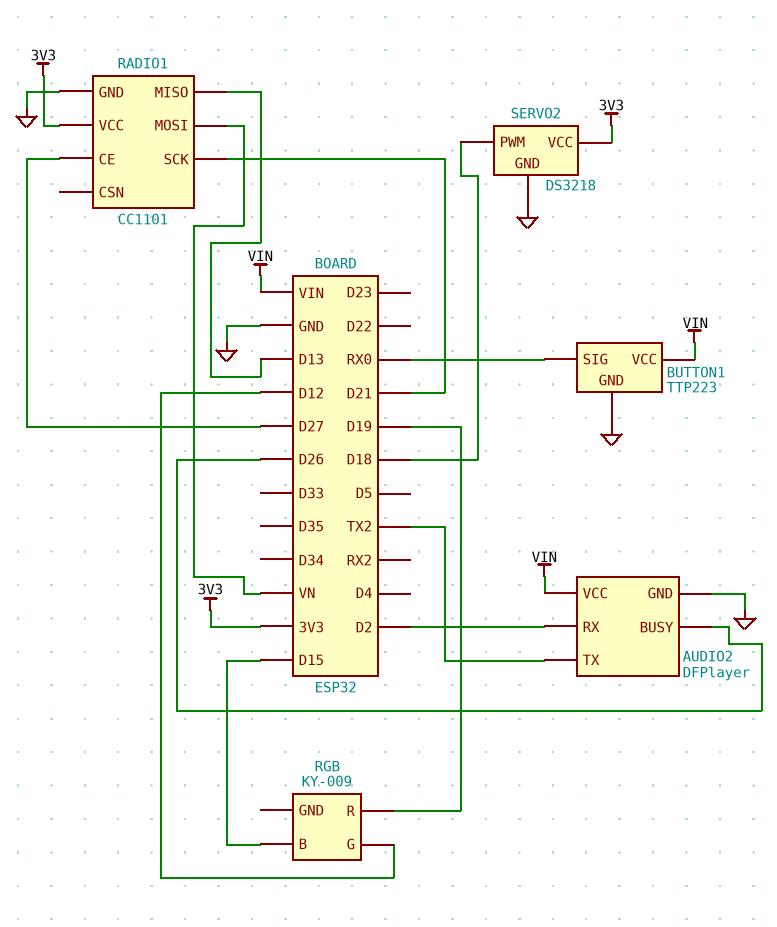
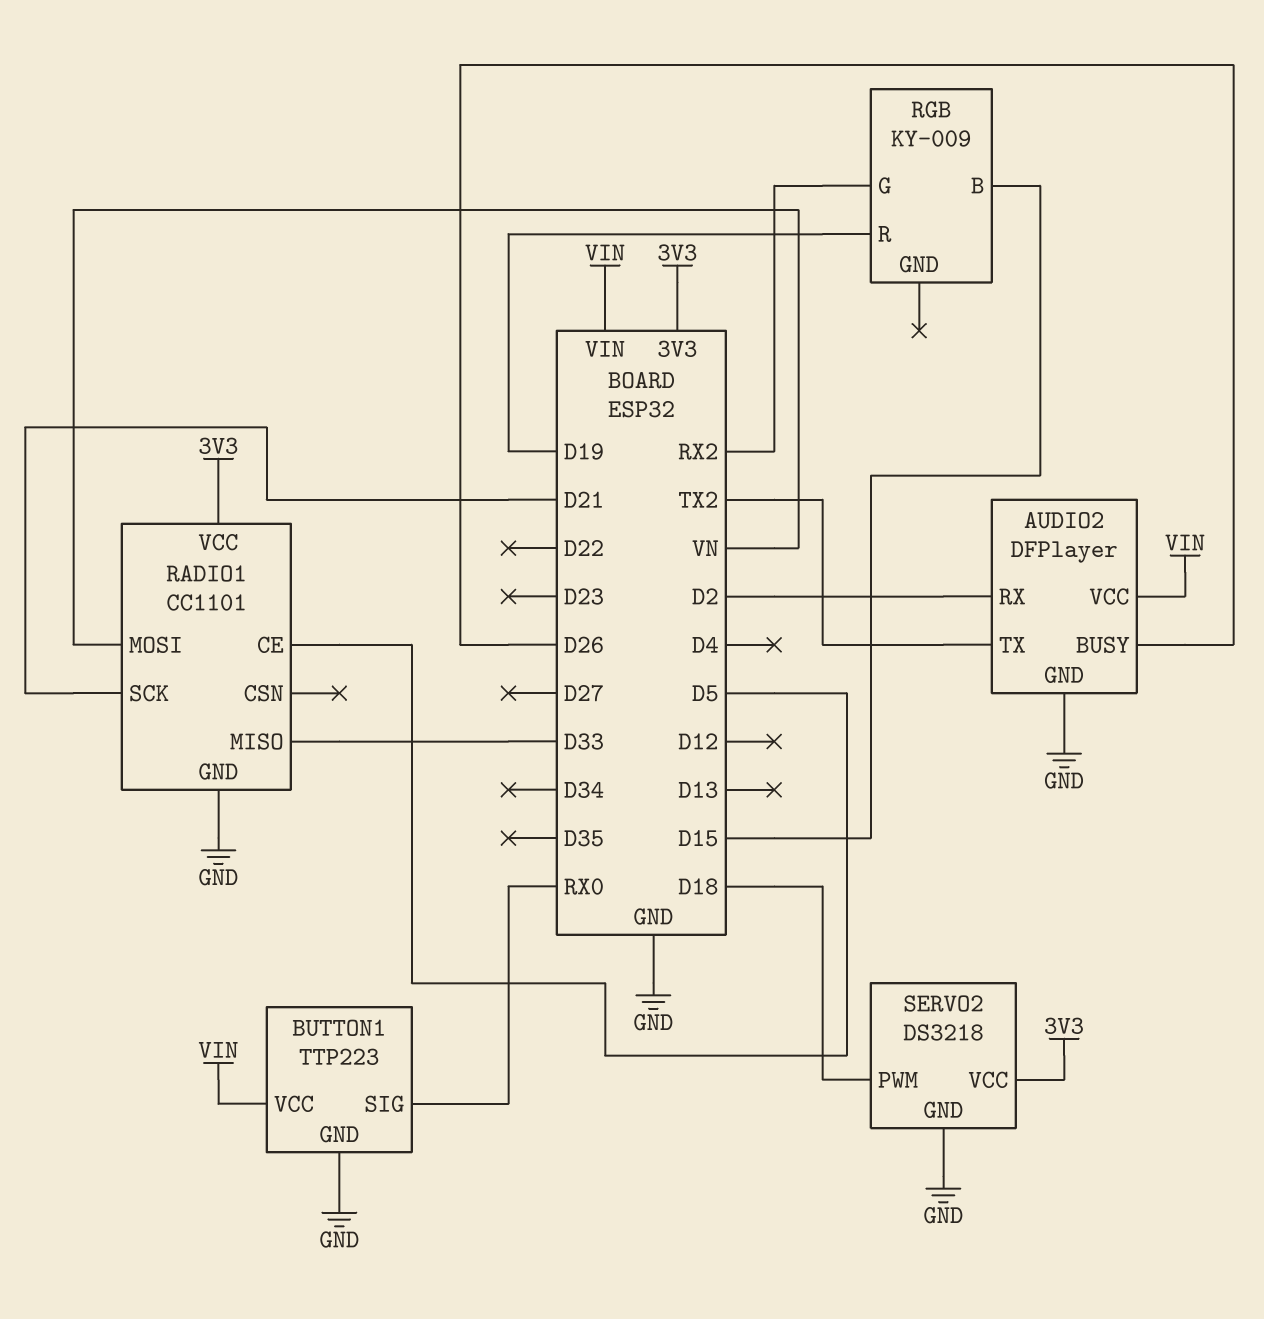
RADIO1 pin CE: D27 -> D5
RADIO1 pin MISO: D13 -> D33
RGB pin G: D12 -> RX2

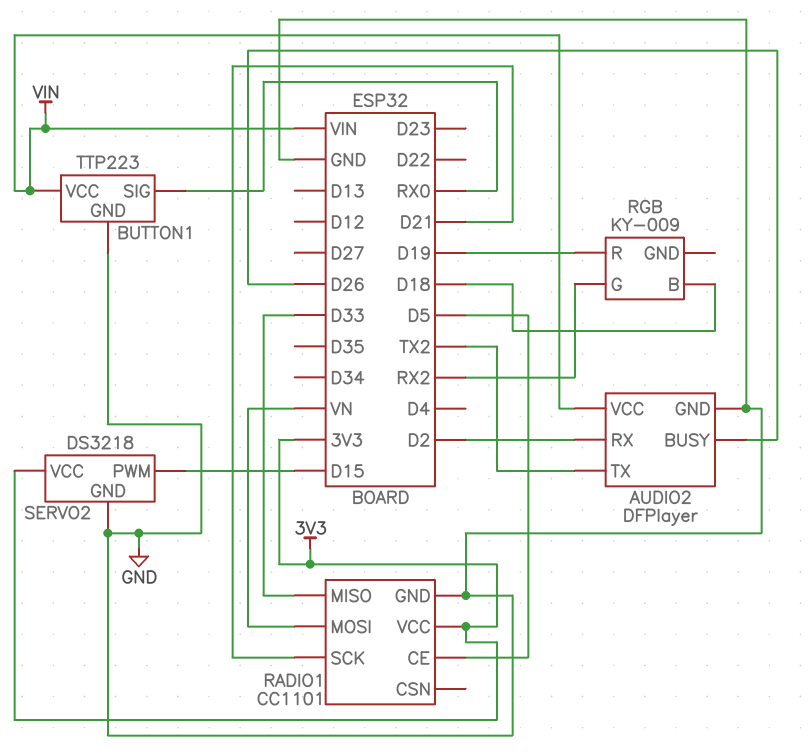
RGB pin B: D15 -> D18
SERVO2 pin PWM: D18 -> D15

